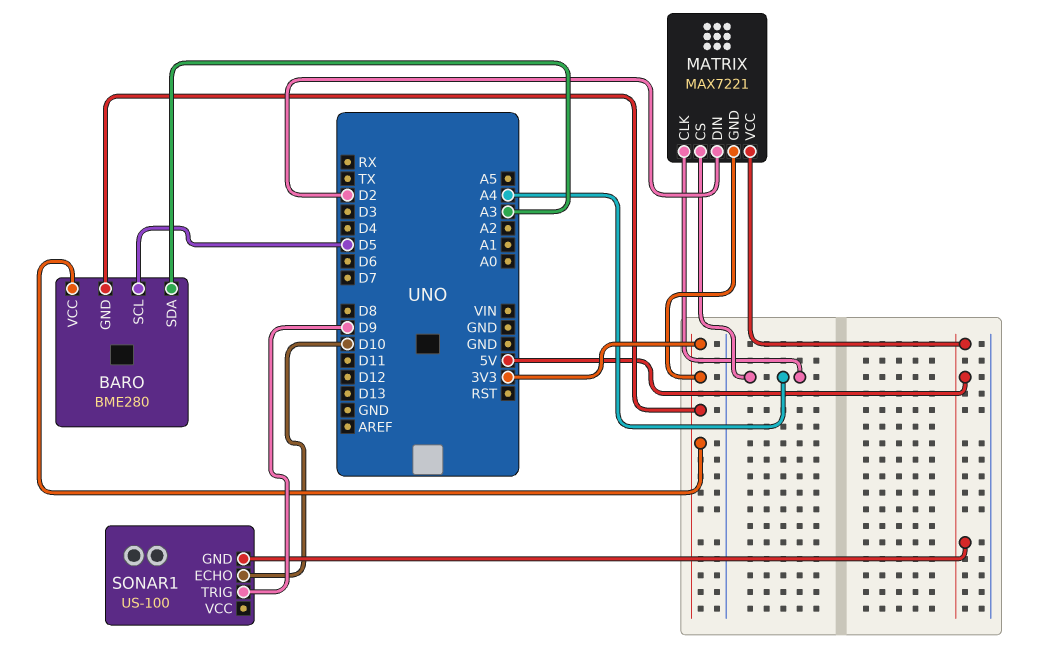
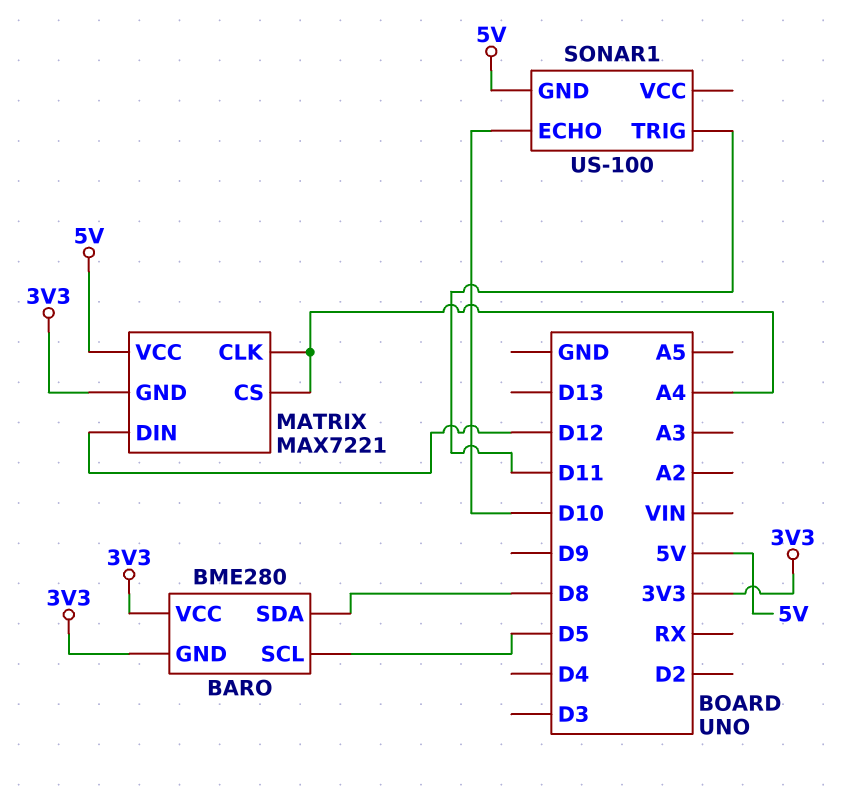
BARO pin SDA: A3 -> D8
MATRIX pin DIN: D2 -> D12
SONAR1 pin TRIG: D9 -> D11

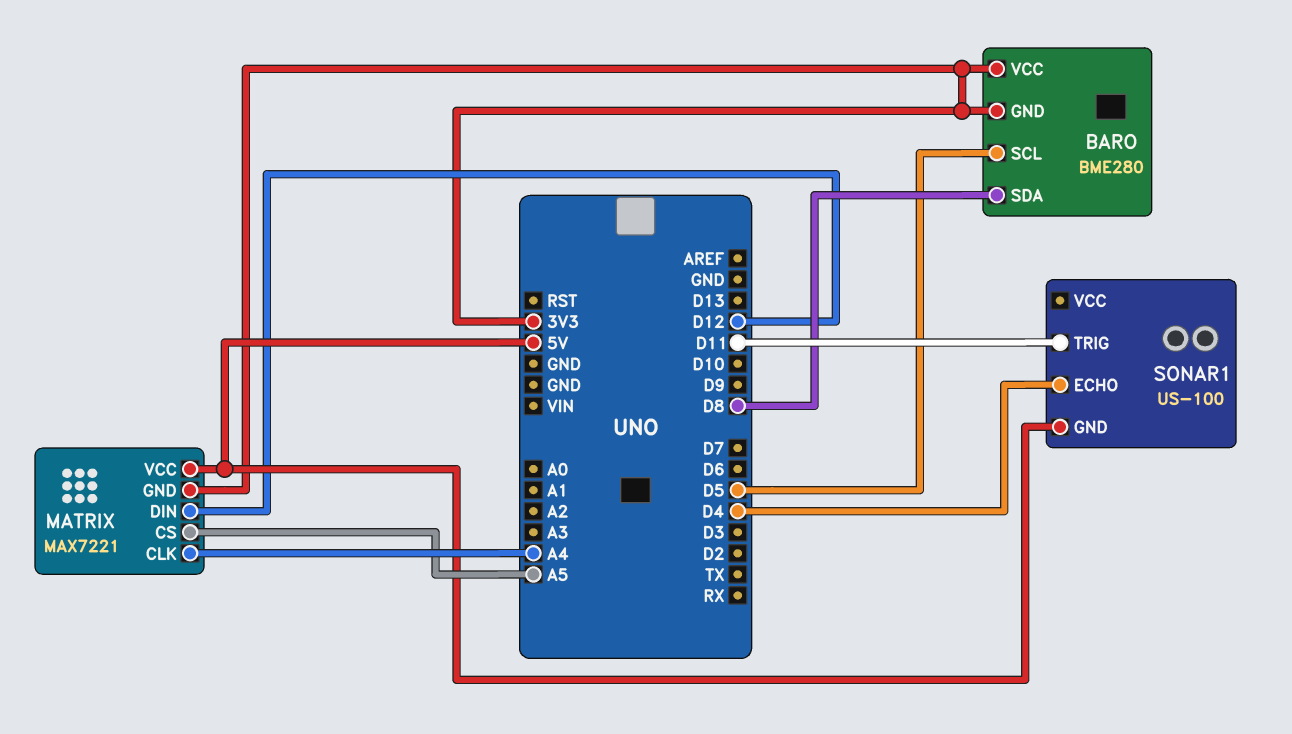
MATRIX pin CS: A4 -> A5
SONAR1 pin ECHO: D10 -> D4

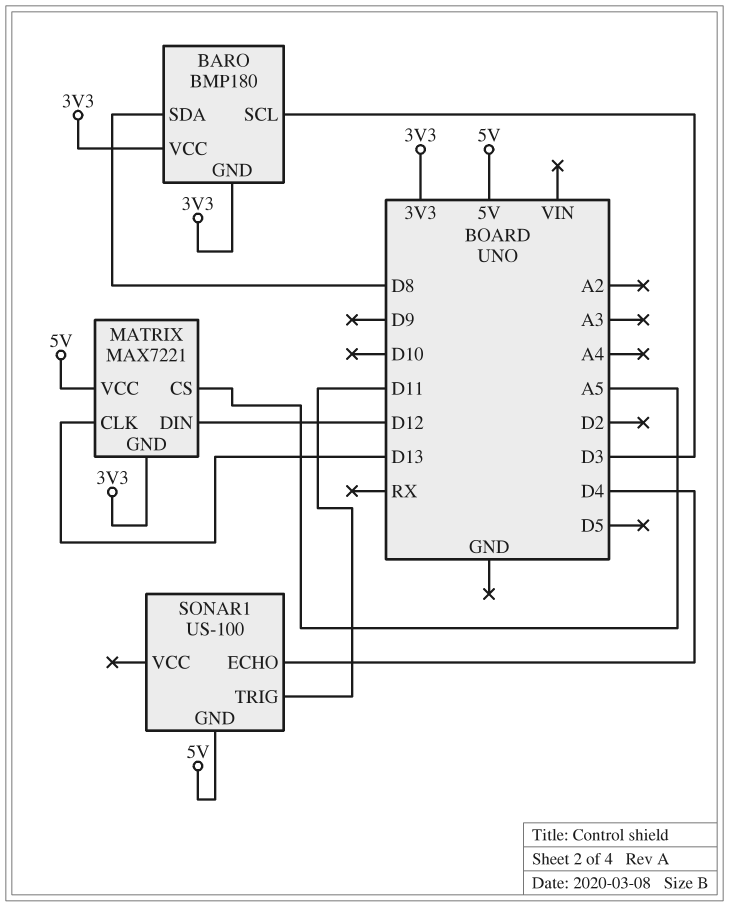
BARO: BME280 -> BMP180
BARO pin SCL: D5 -> D3
MATRIX pin CLK: A4 -> D13

